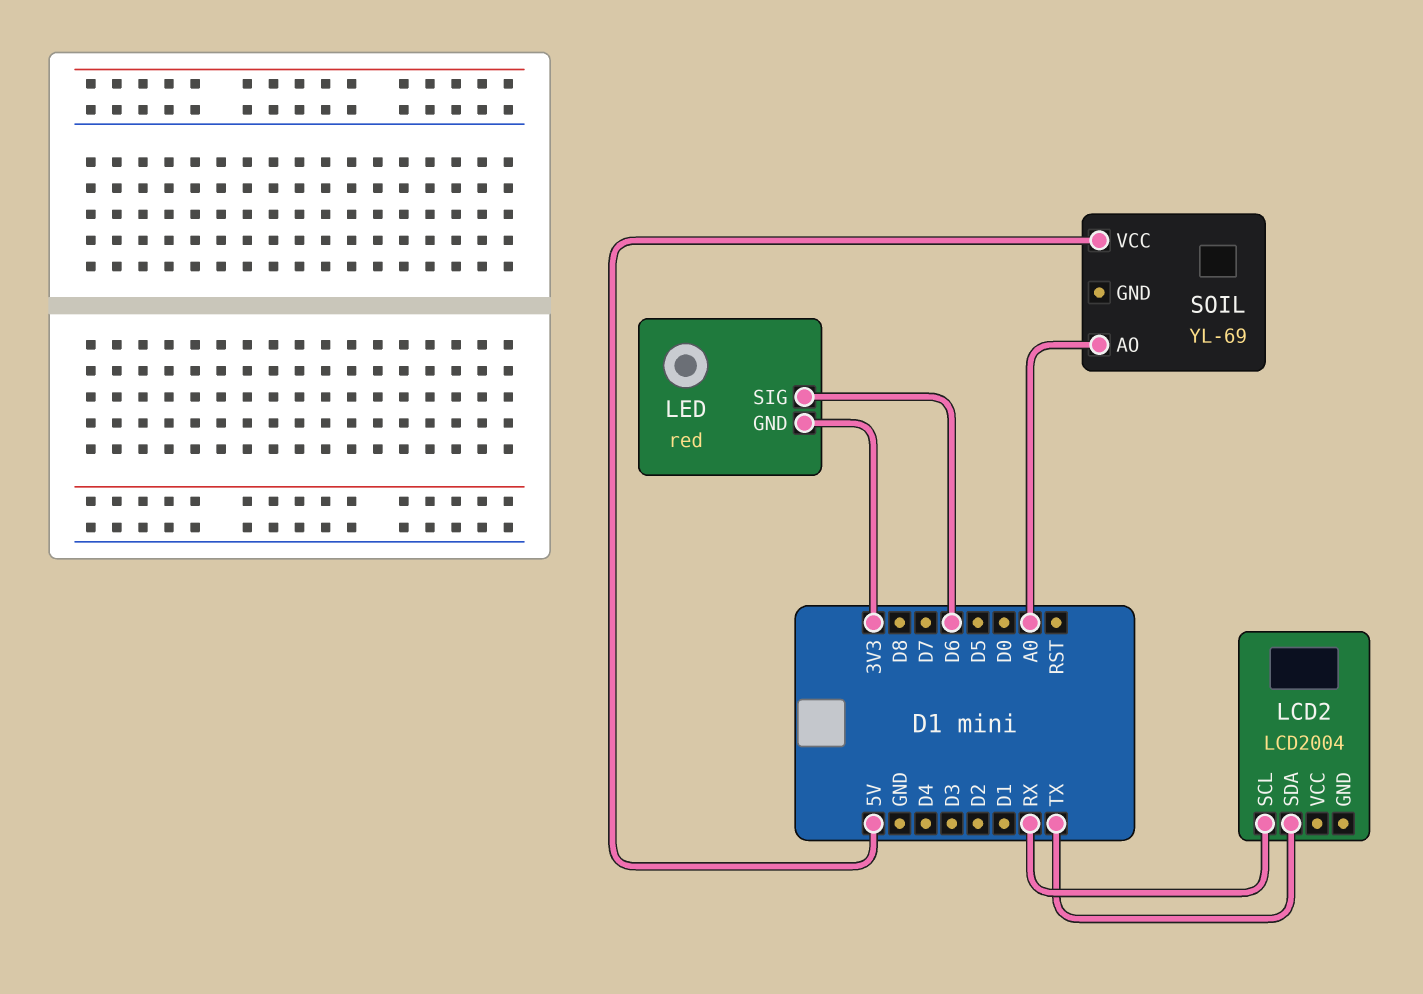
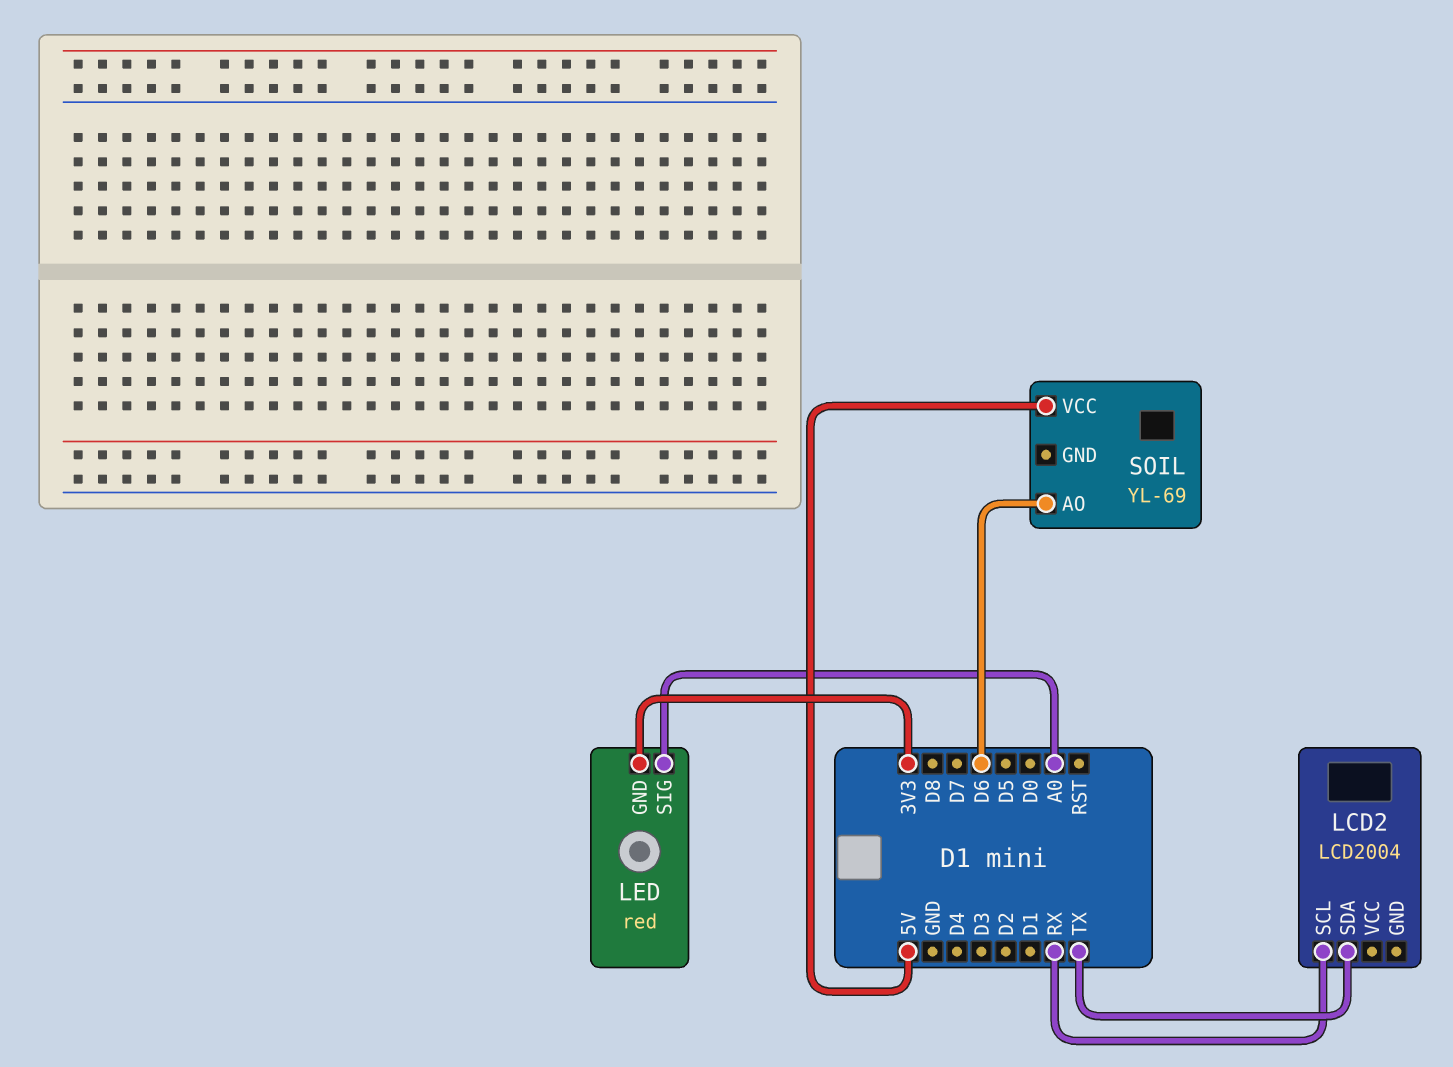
LED pin SIG: D6 -> A0
SOIL pin AO: A0 -> D6

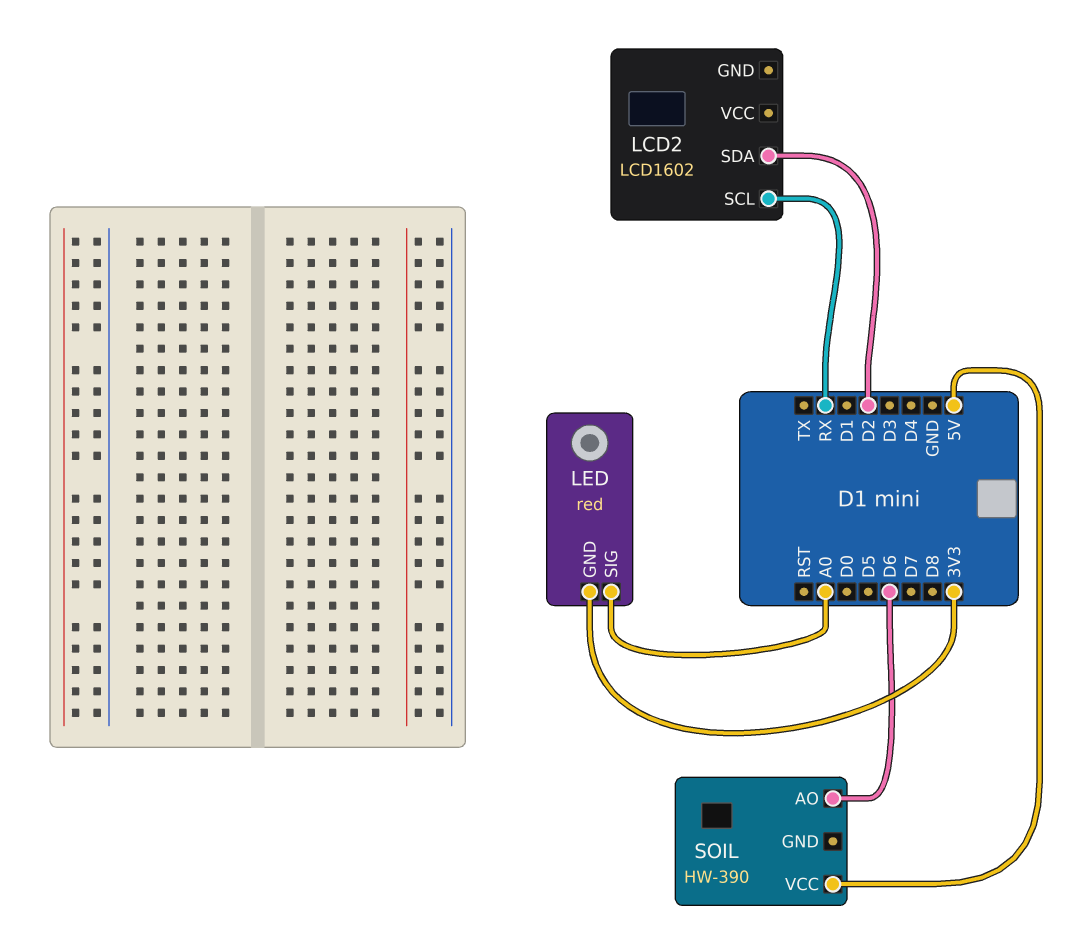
LCD2: LCD2004 -> LCD1602
LCD2 pin SDA: TX -> D2
SOIL: YL-69 -> HW-390

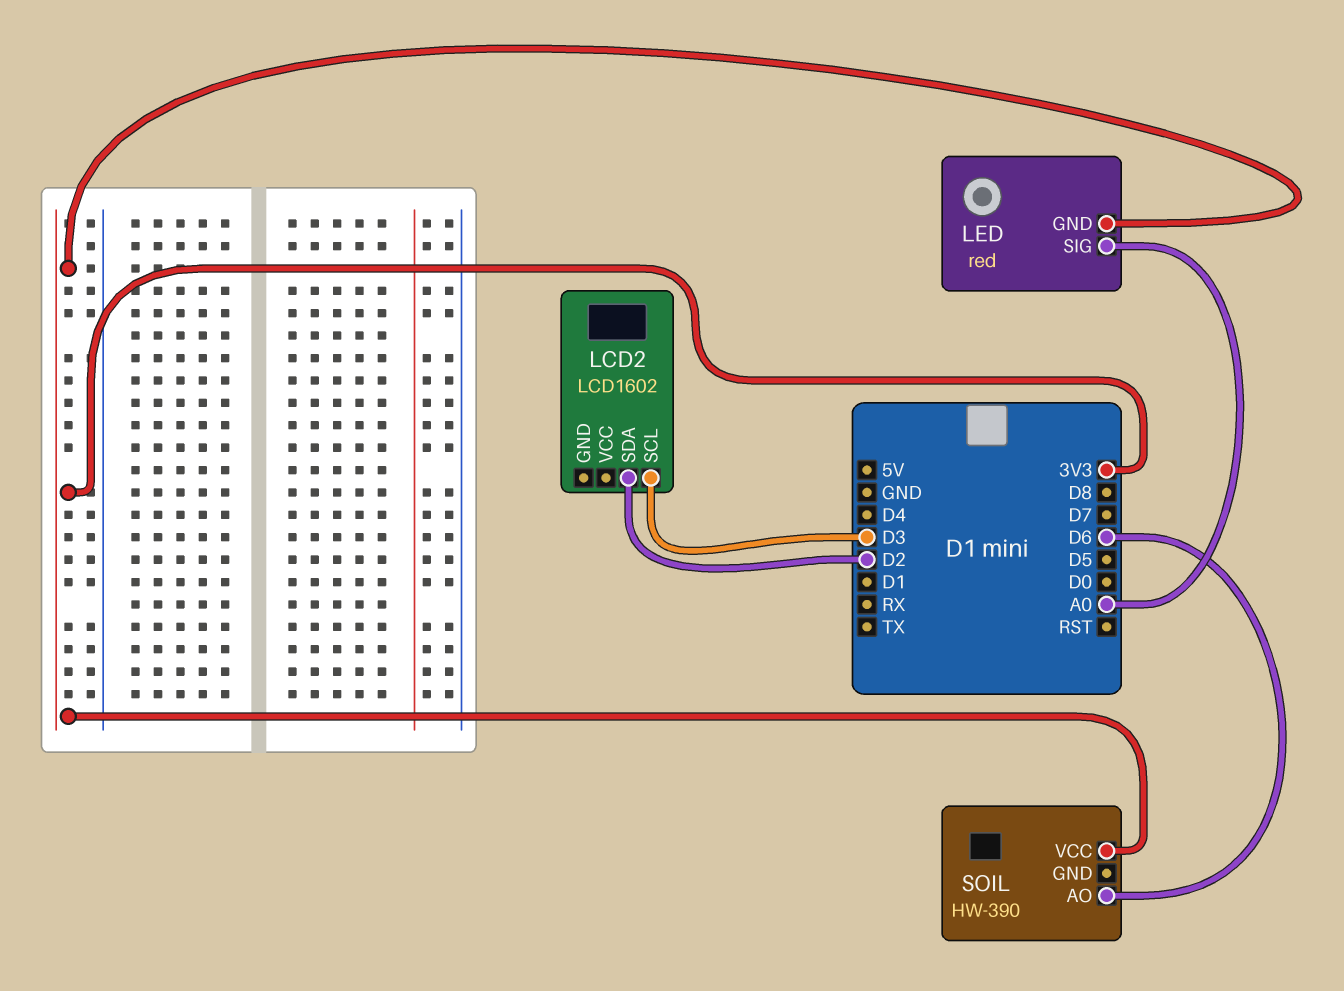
LCD2 pin SCL: RX -> D3
SOIL pin VCC: 5V -> 3V3

